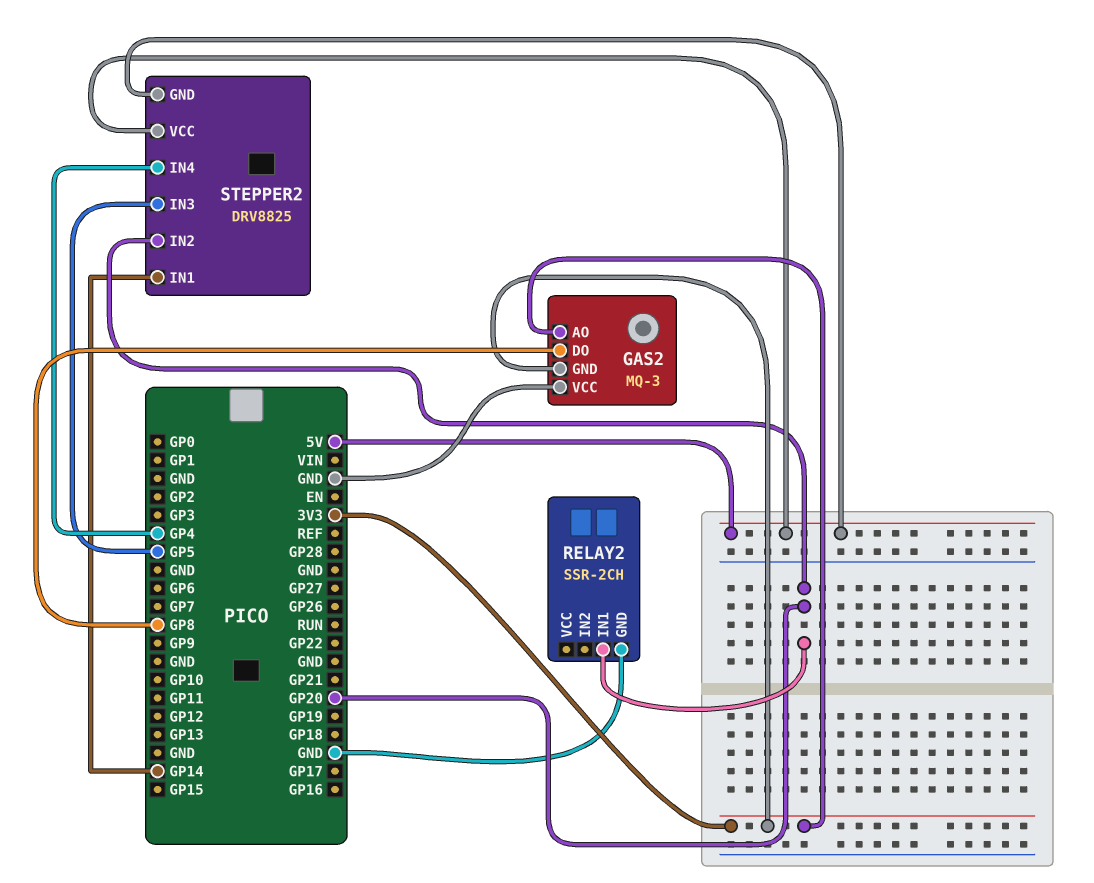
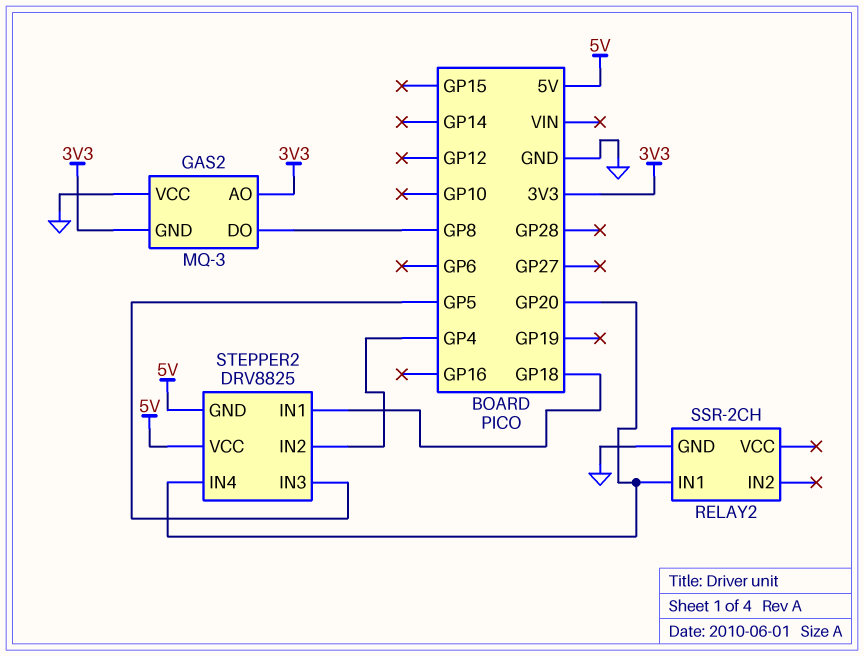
STEPPER2 pin IN1: GP14 -> GP18
STEPPER2 pin IN2: GP20 -> GP4
STEPPER2 pin IN4: GP4 -> GP20

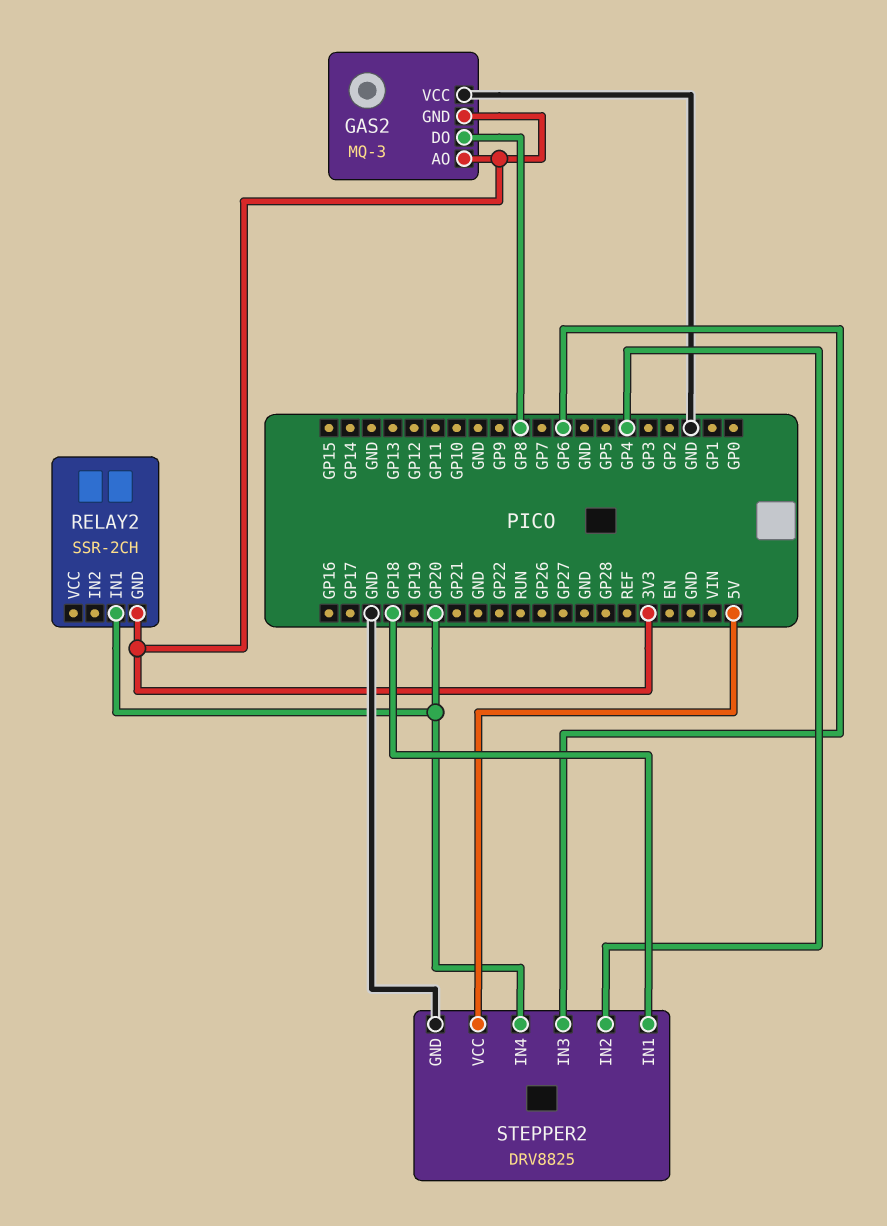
RELAY2 pin GND: GND -> 3V3
STEPPER2 pin GND: 5V -> GND
STEPPER2 pin IN3: GP5 -> GP6

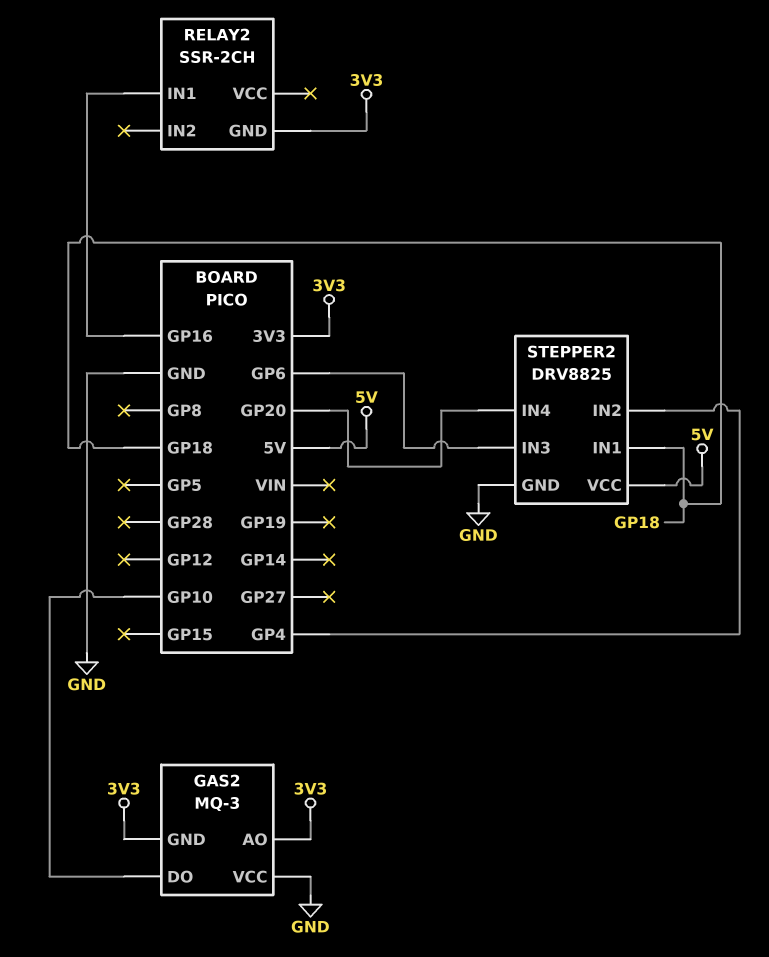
GAS2 pin DO: GP8 -> GP10
RELAY2 pin IN1: GP20 -> GP16

